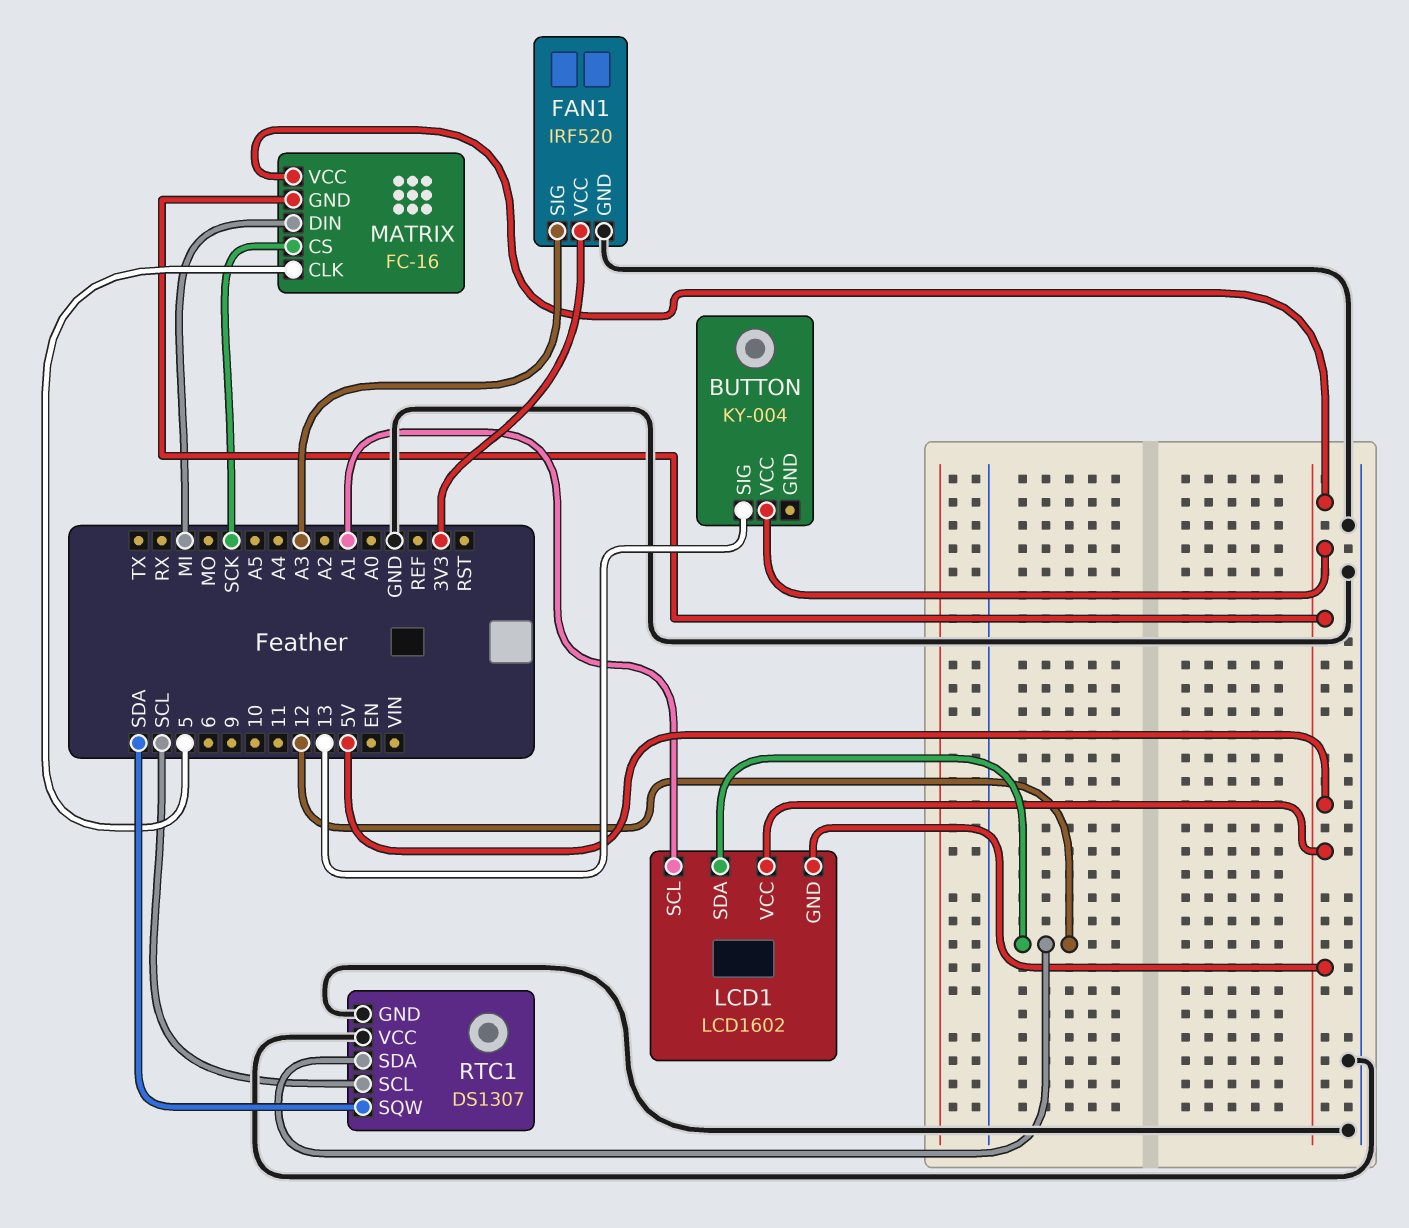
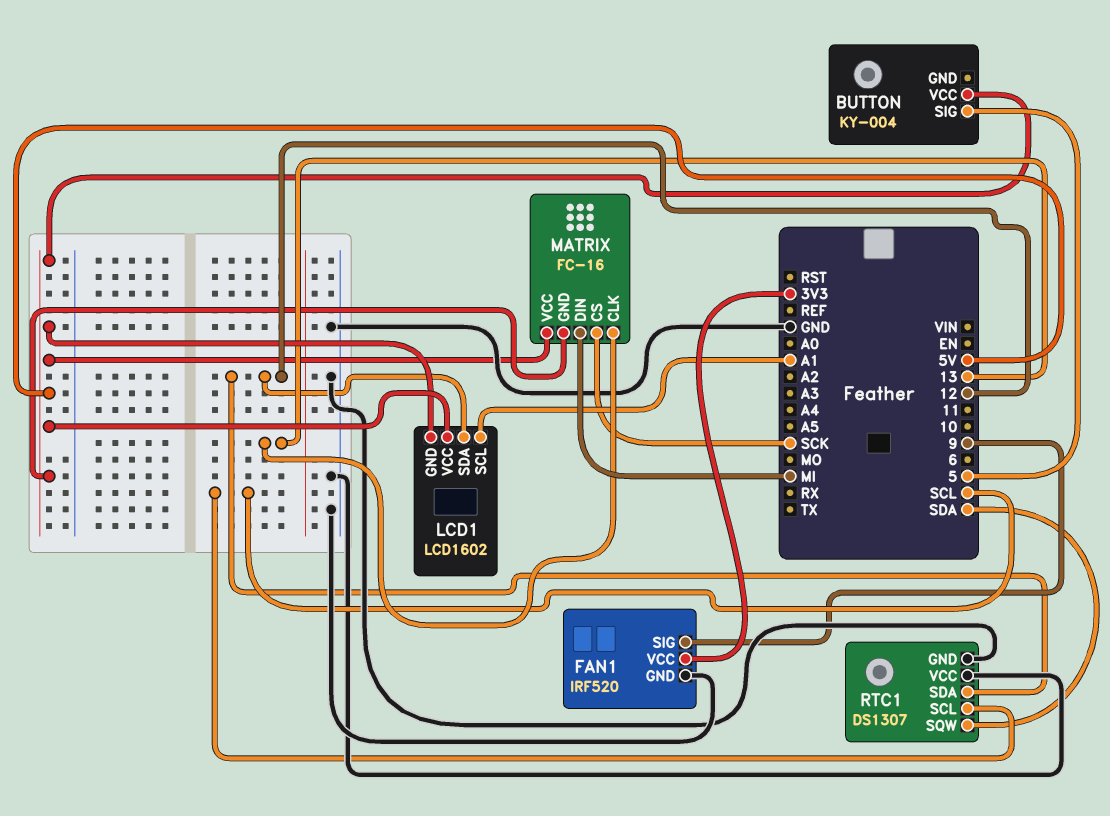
BUTTON pin SIG: 13 -> 5
FAN1 pin SIG: A3 -> 9
MATRIX pin CLK: 5 -> 13

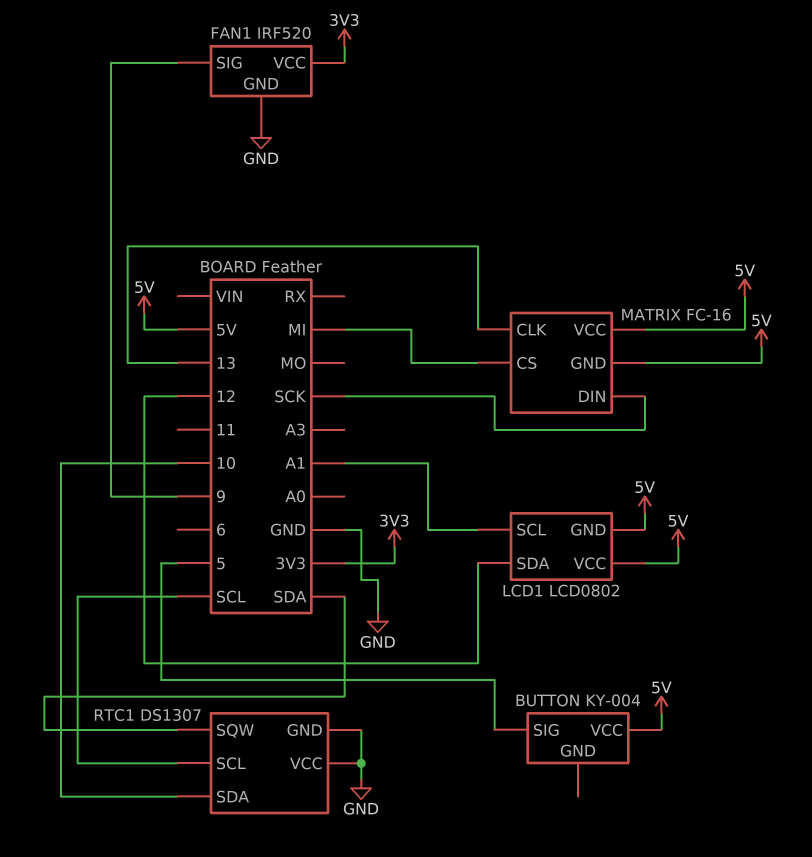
LCD1: LCD1602 -> LCD0802
MATRIX pin CS: SCK -> MI
MATRIX pin DIN: MI -> SCK
RTC1 pin SDA: 12 -> 10

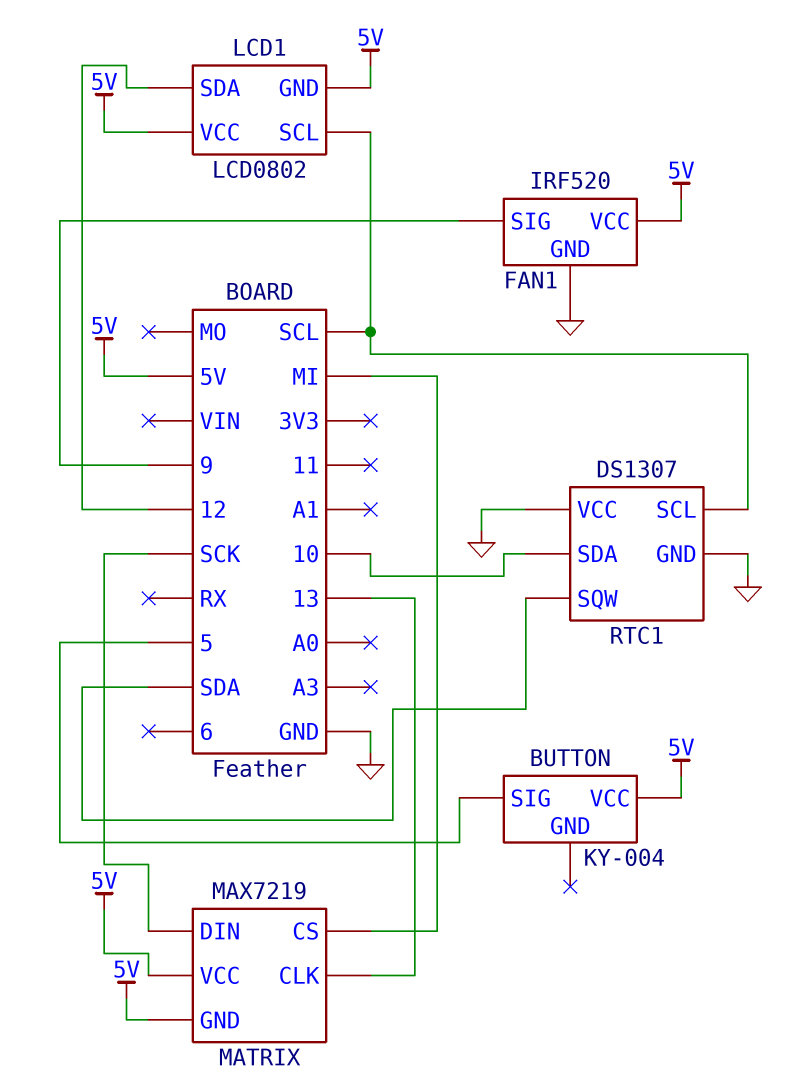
FAN1 pin VCC: 3V3 -> 5V
LCD1 pin SCL: A1 -> SCL
MATRIX: FC-16 -> MAX7219

